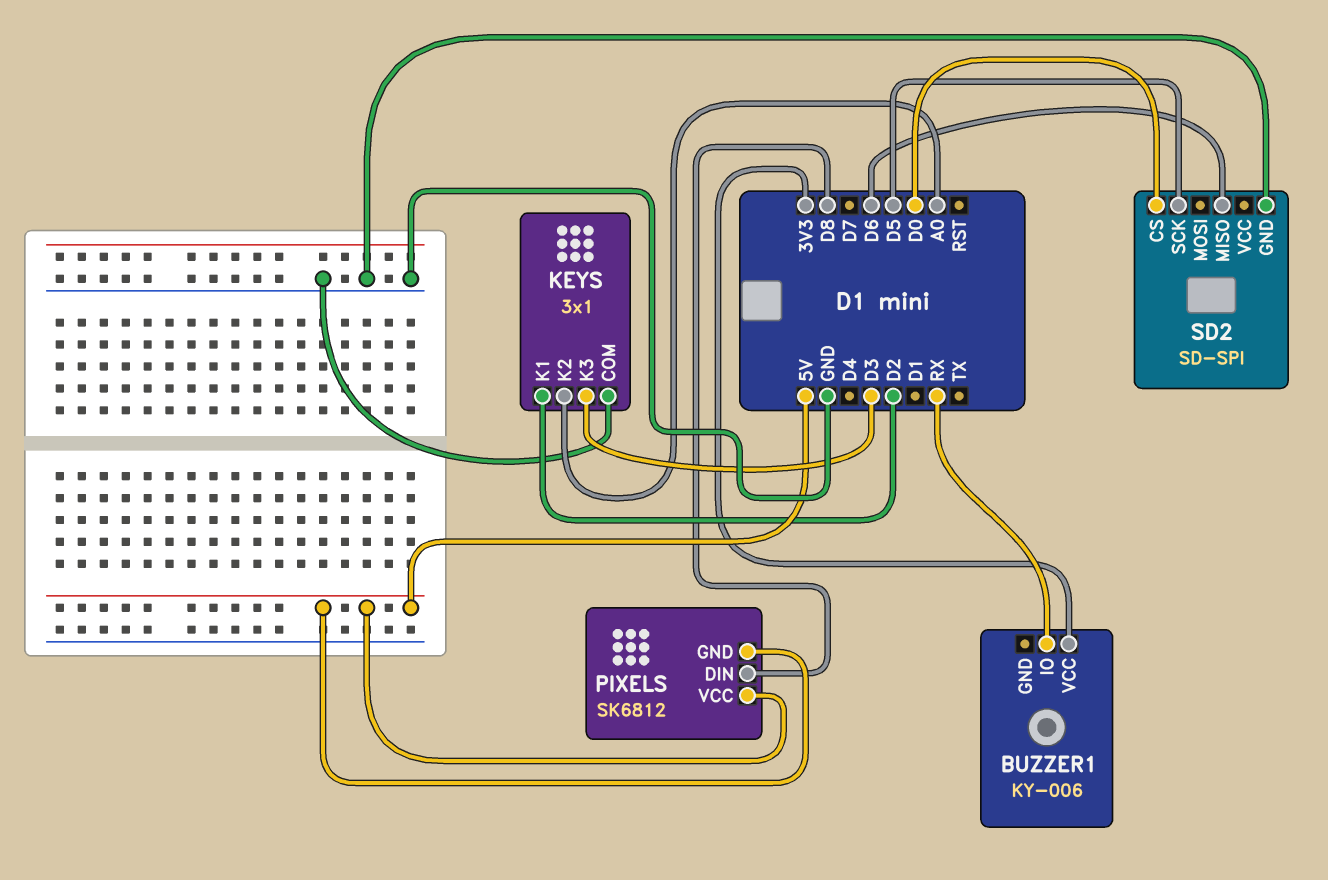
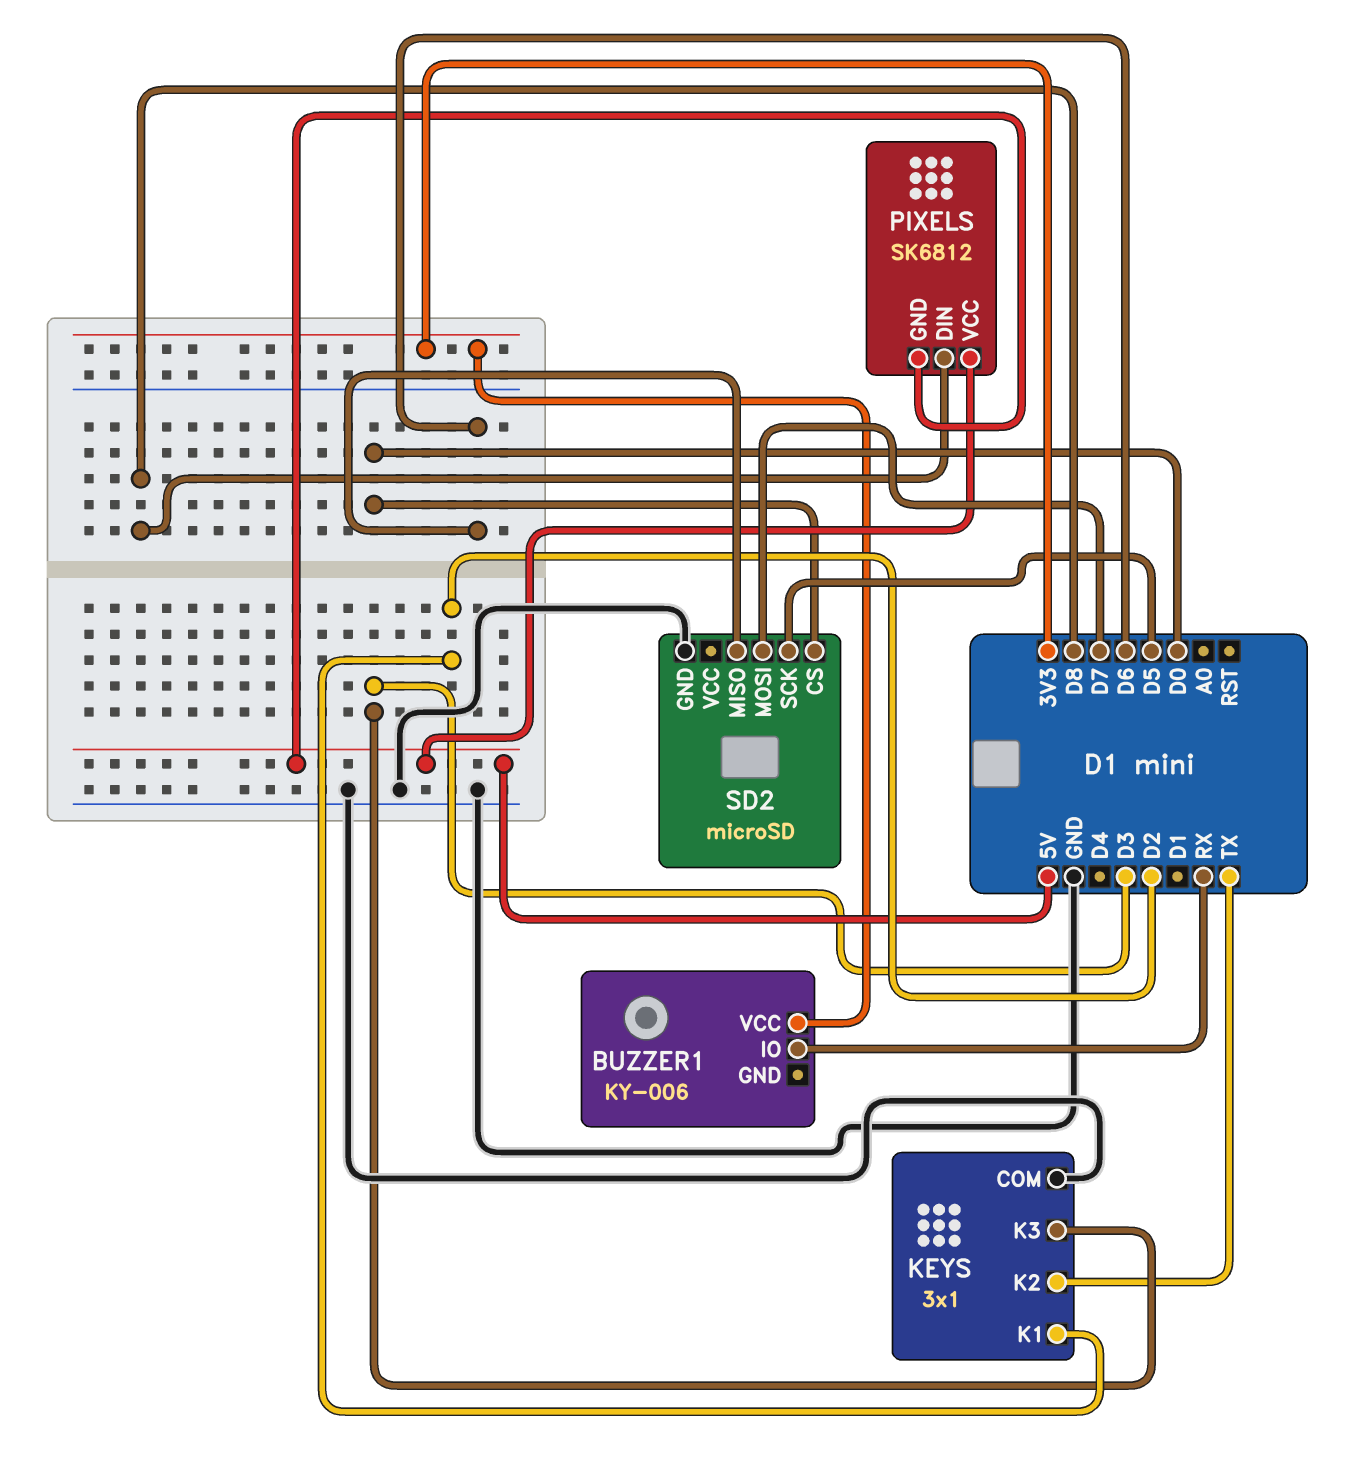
KEYS pin K2: A0 -> TX
SD2: SD-SPI -> microSD
SD2 pin MOSI: none -> D7

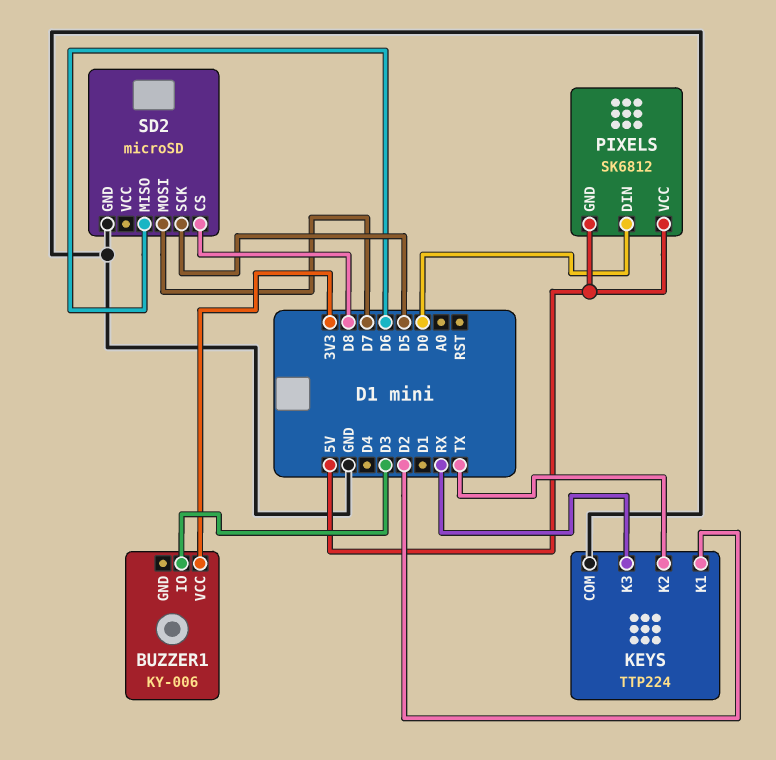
BUZZER1 pin IO: RX -> D3
KEYS: 3x1 -> TTP224
KEYS pin K3: D3 -> RX
PIXELS pin DIN: D8 -> D0
SD2 pin CS: D0 -> D8

